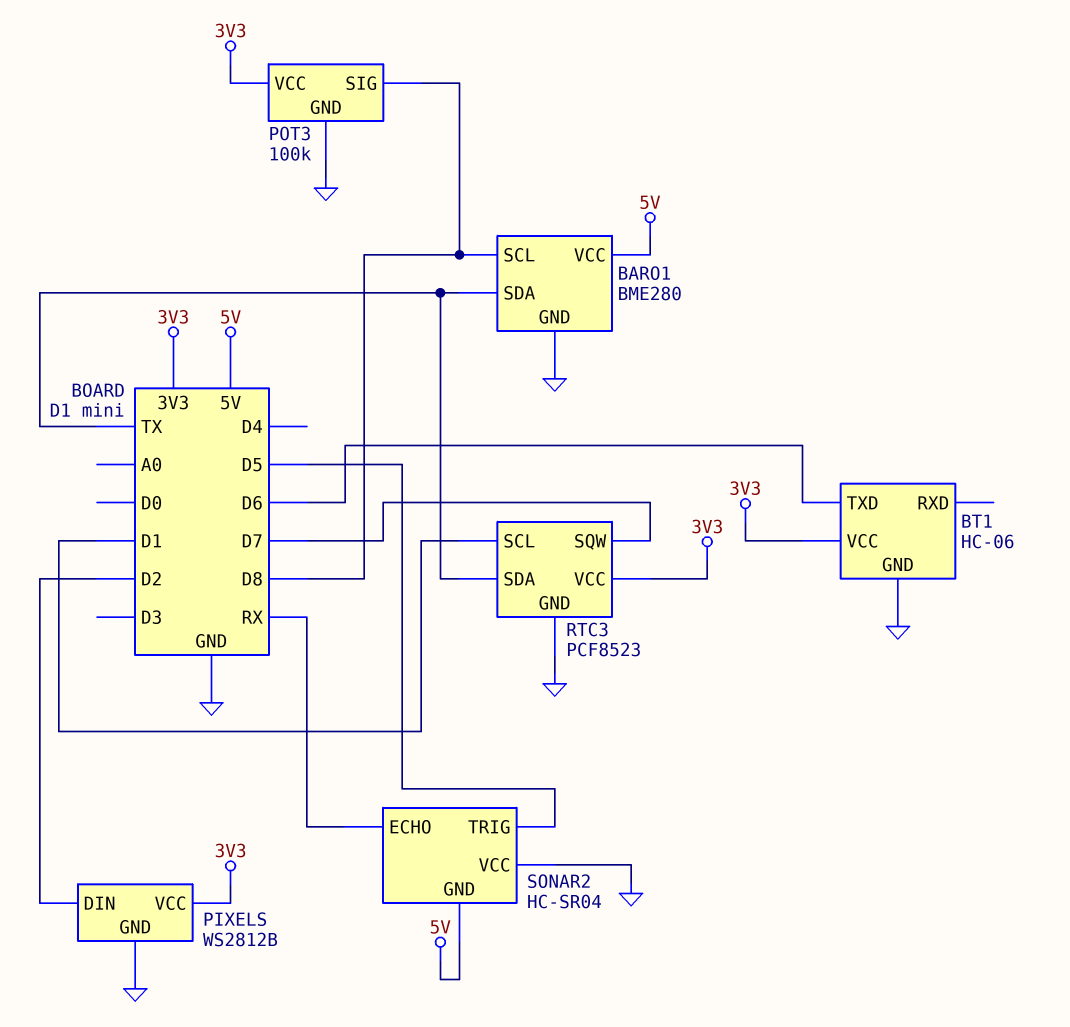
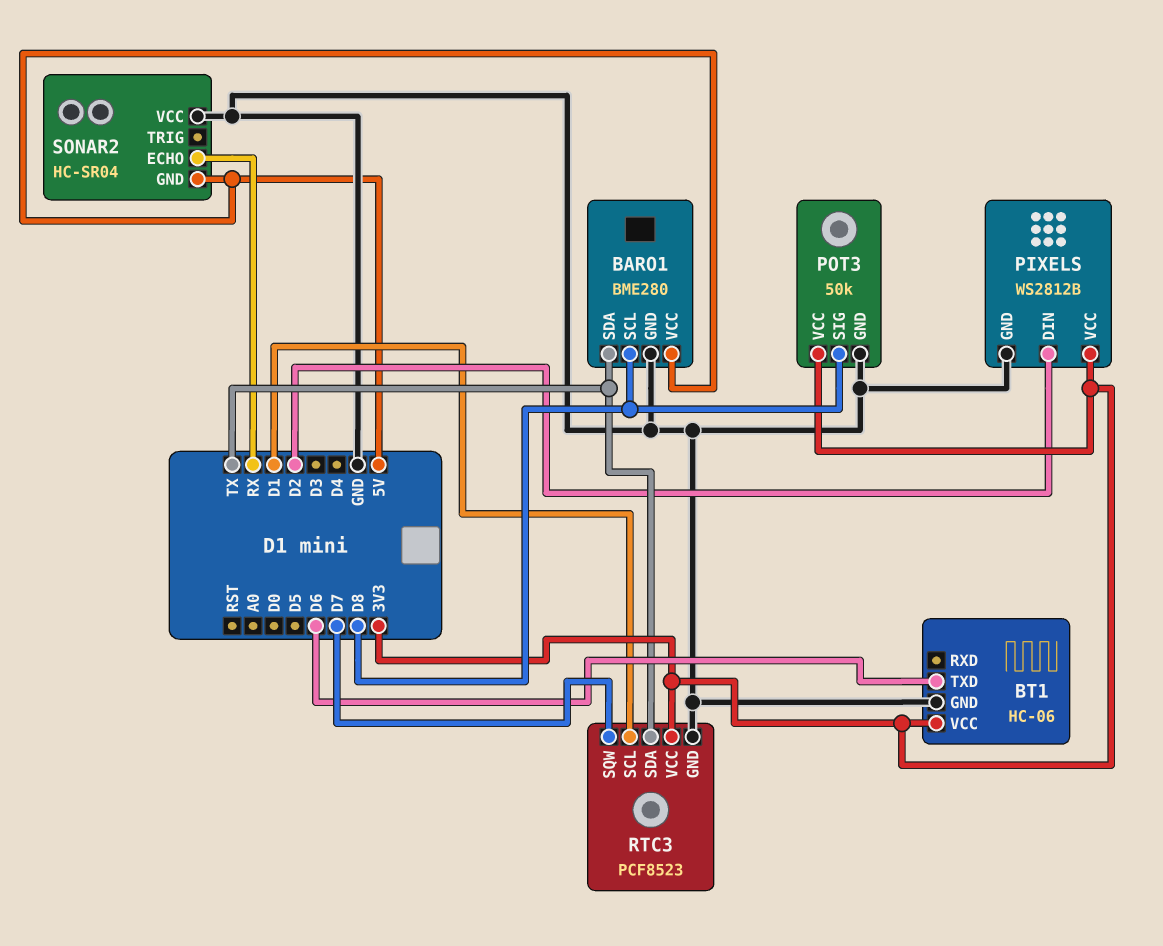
POT3: 100k -> 50k
SONAR2 pin TRIG: D5 -> none

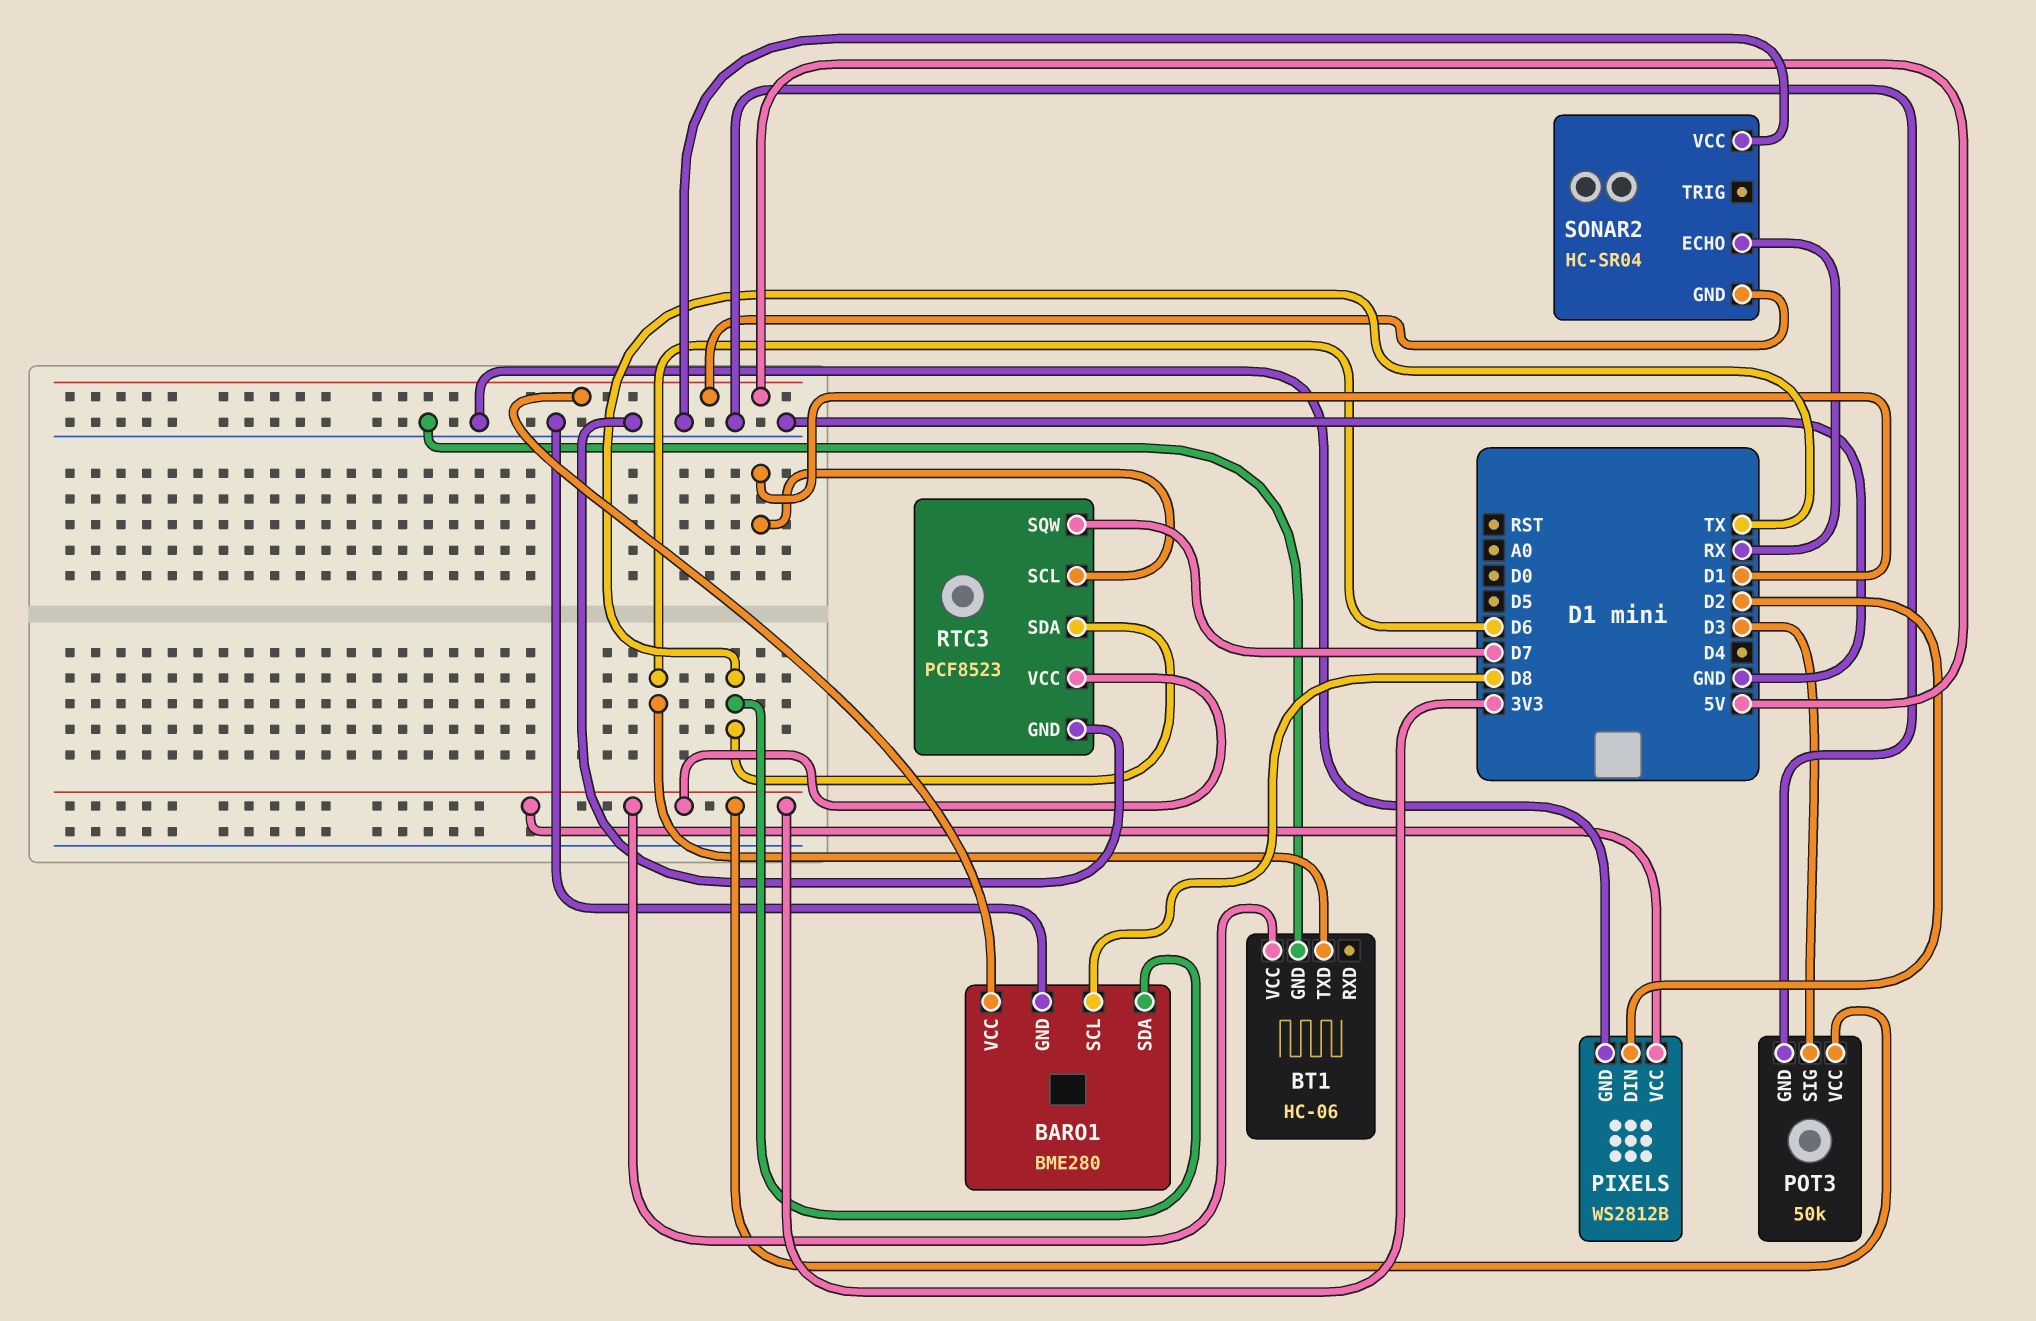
POT3 pin SIG: D8 -> D3

